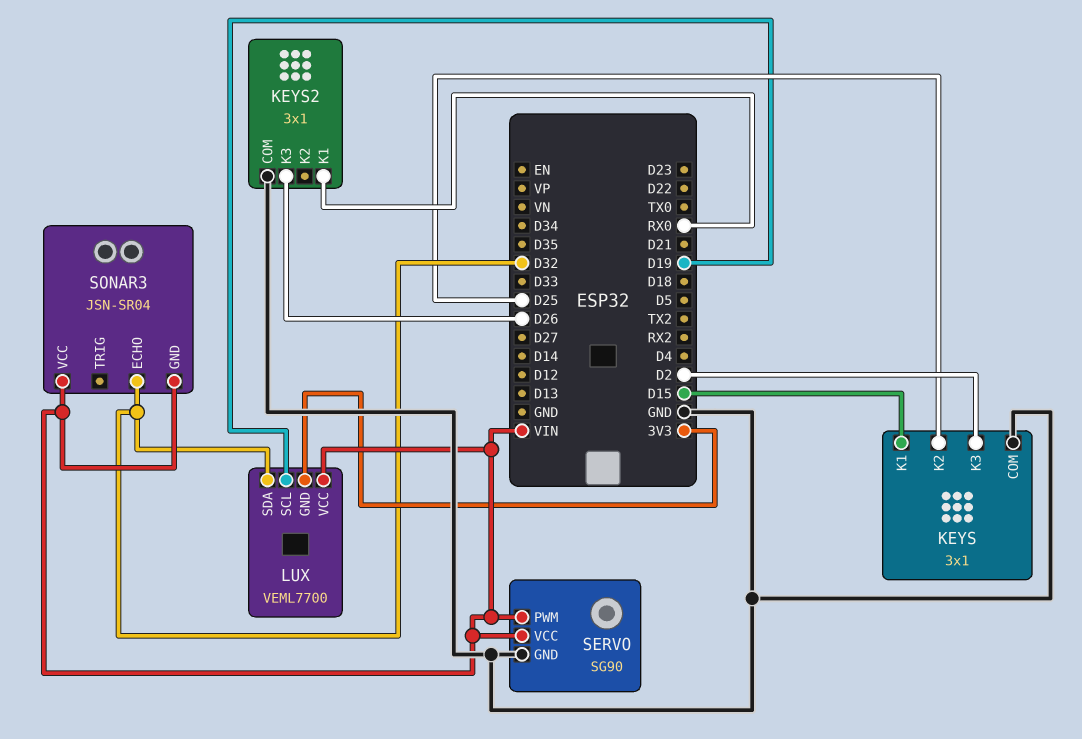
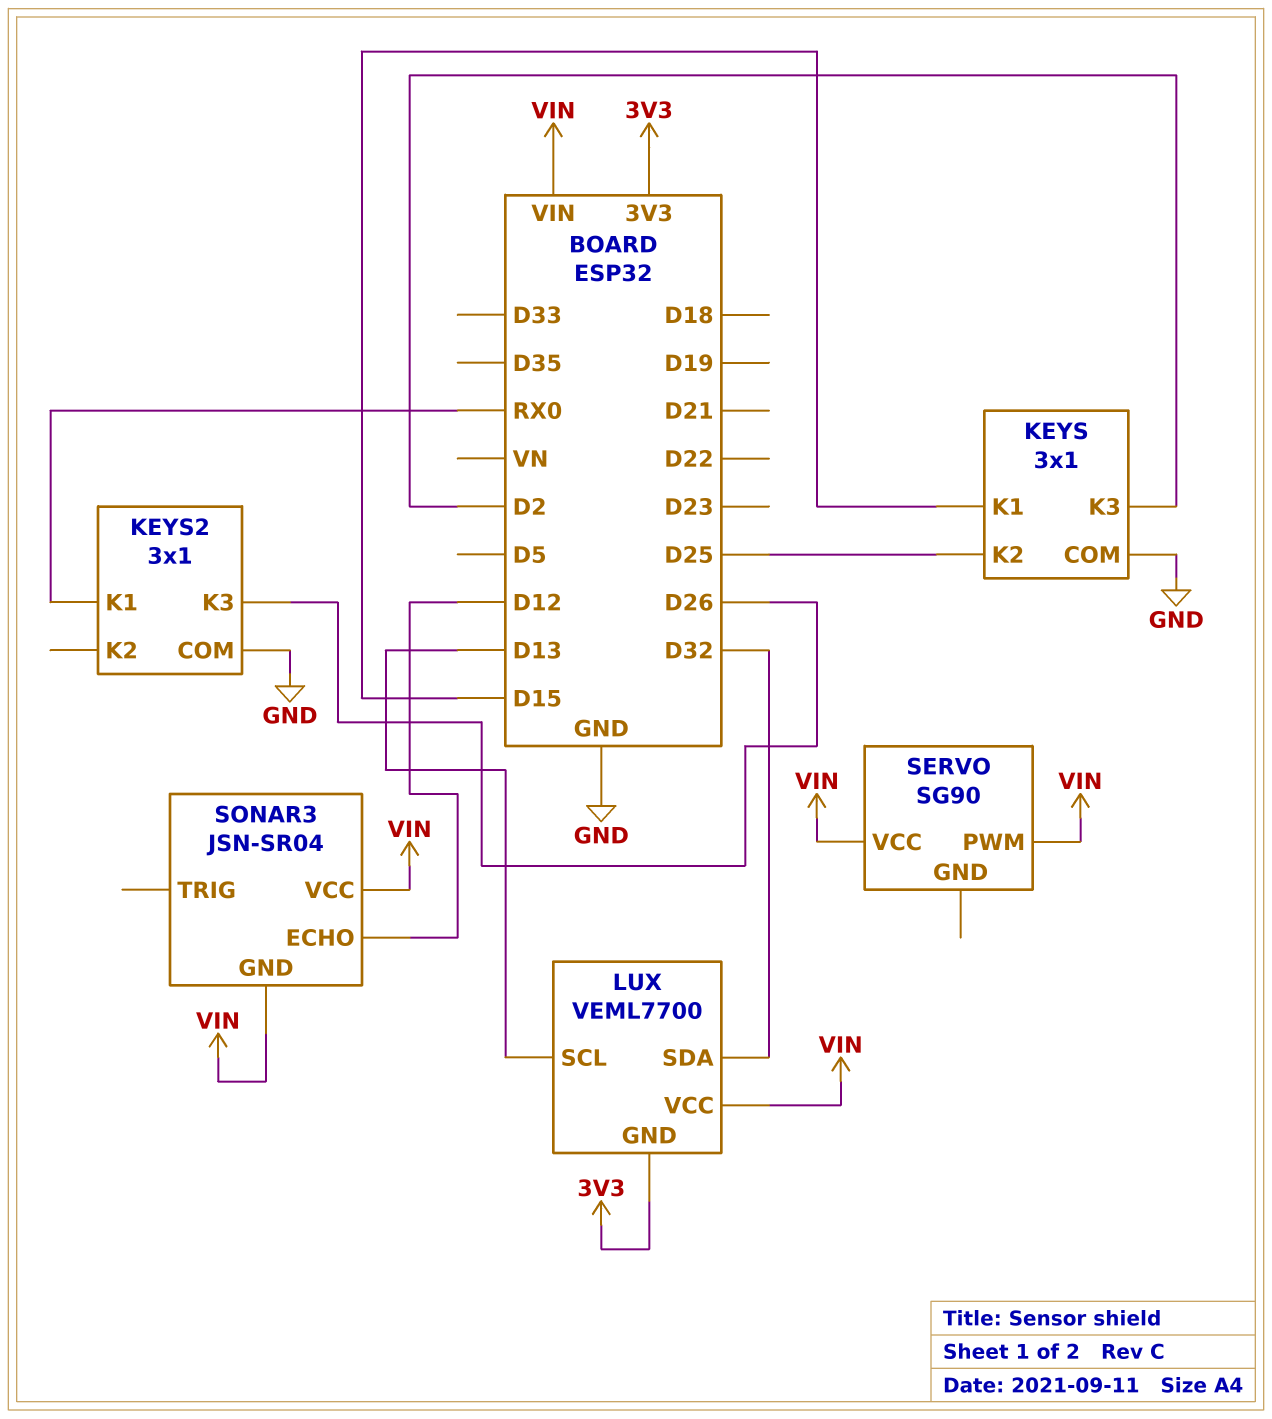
LUX pin SCL: D19 -> D13
SERVO pin GND: GND -> none
SONAR3 pin ECHO: D32 -> D12

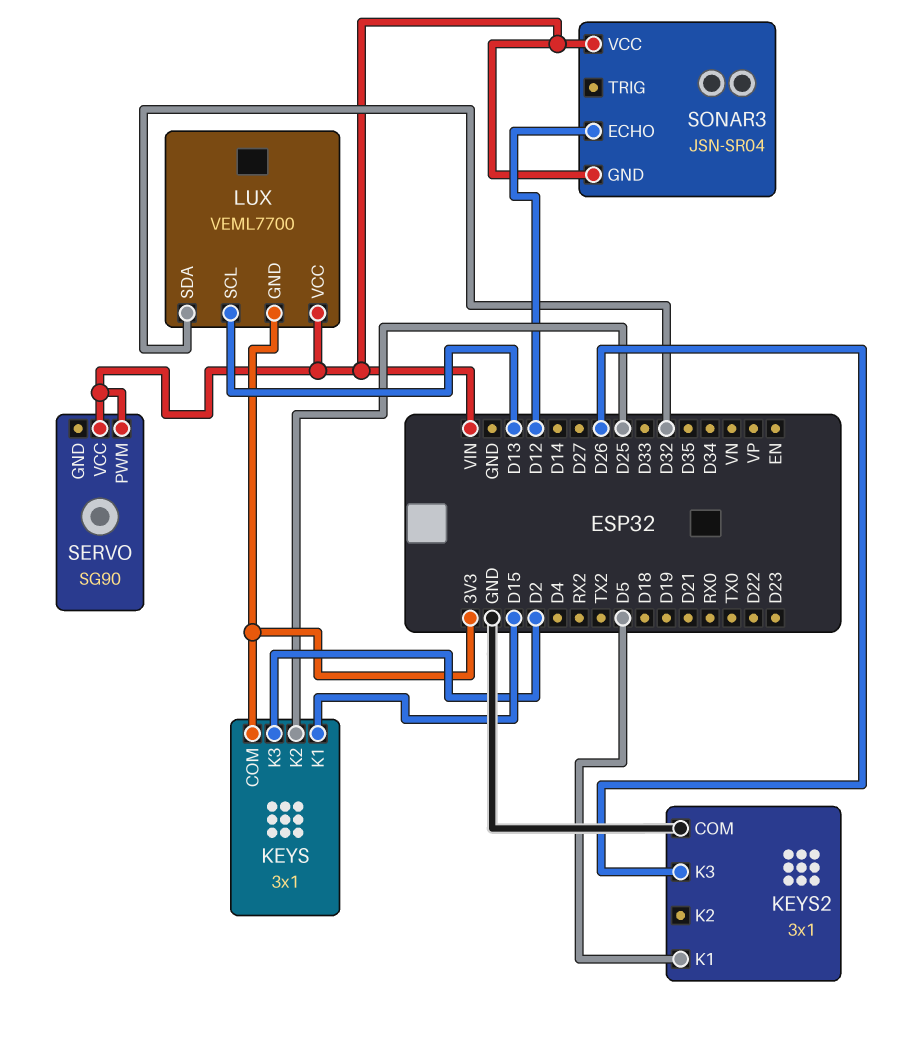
KEYS pin COM: GND -> 3V3
KEYS2 pin K1: RX0 -> D5

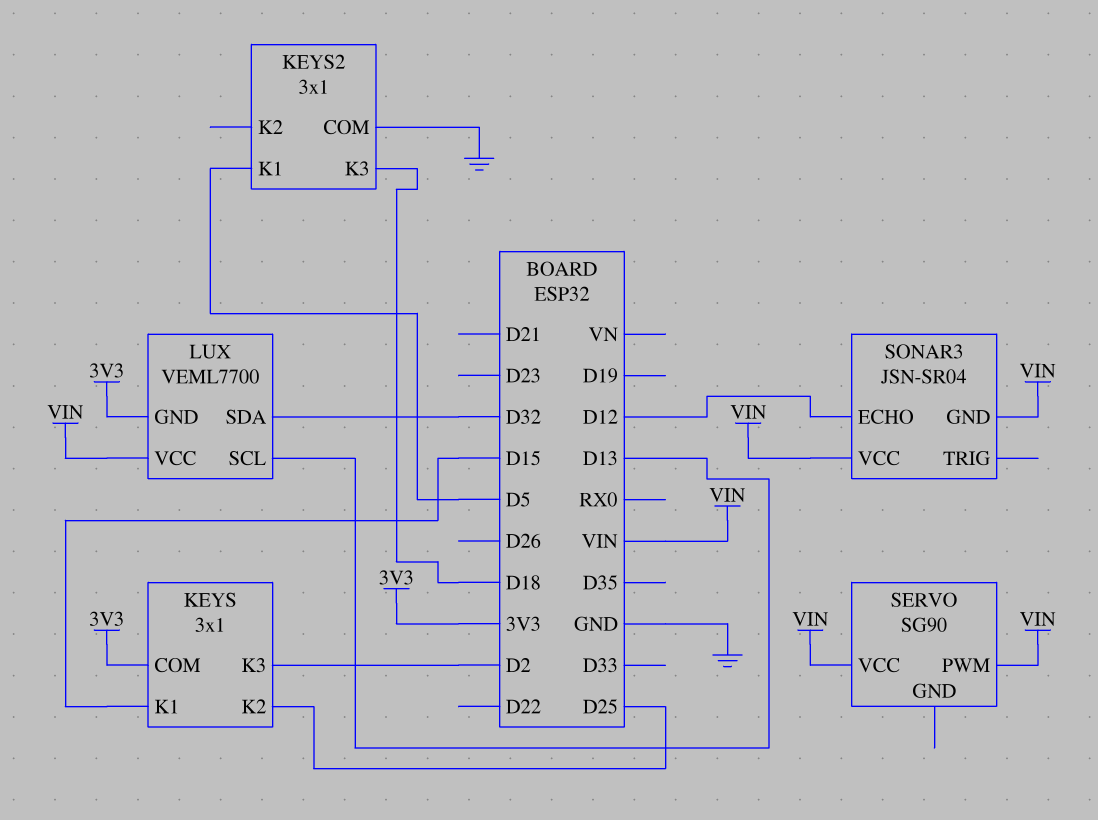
KEYS2 pin K3: D26 -> D18

